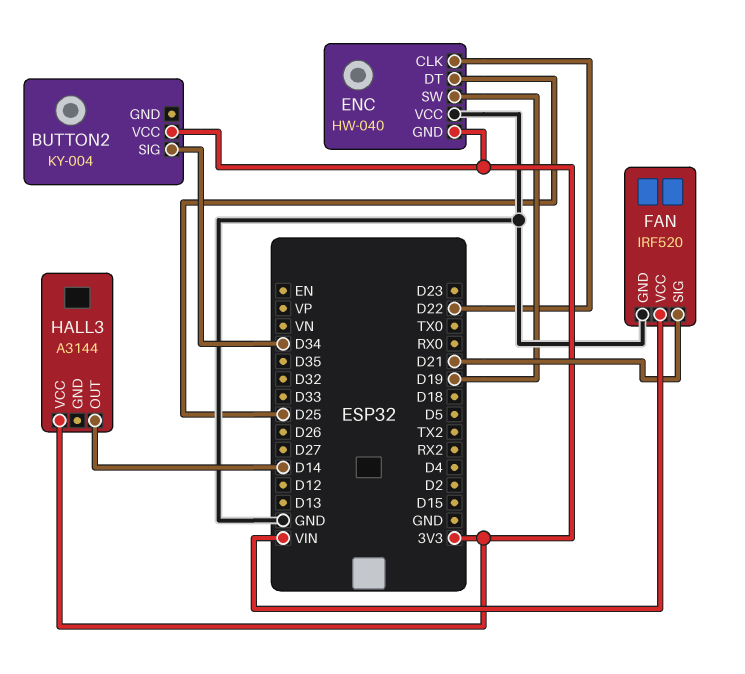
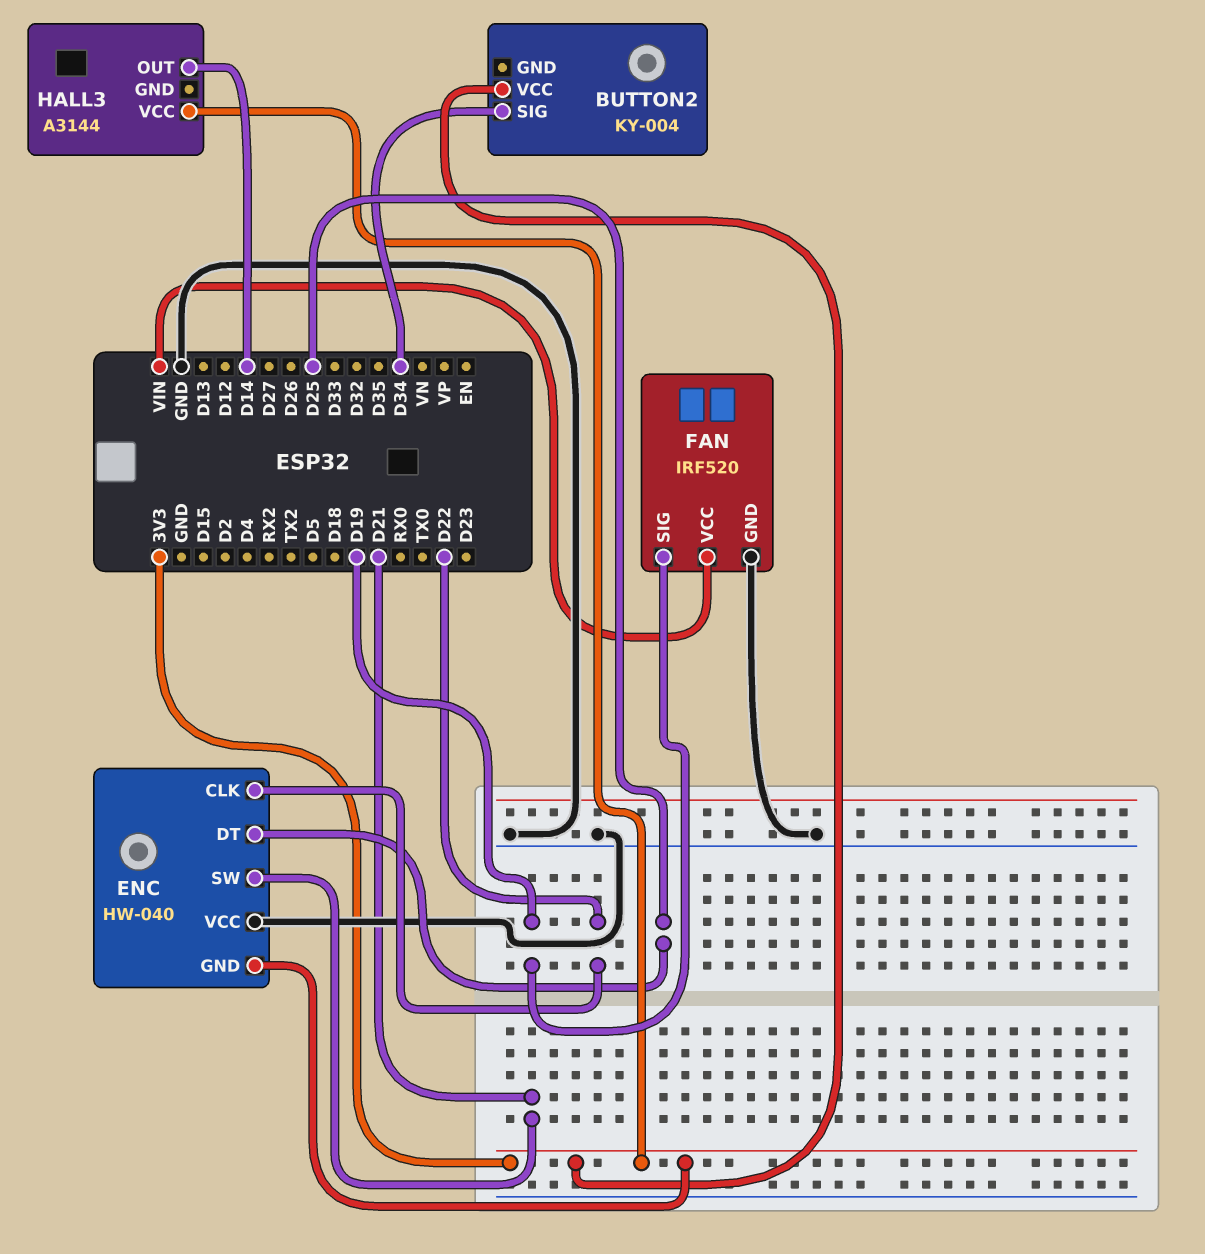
ENC pin SW: D19 -> D21
FAN pin SIG: D21 -> D19

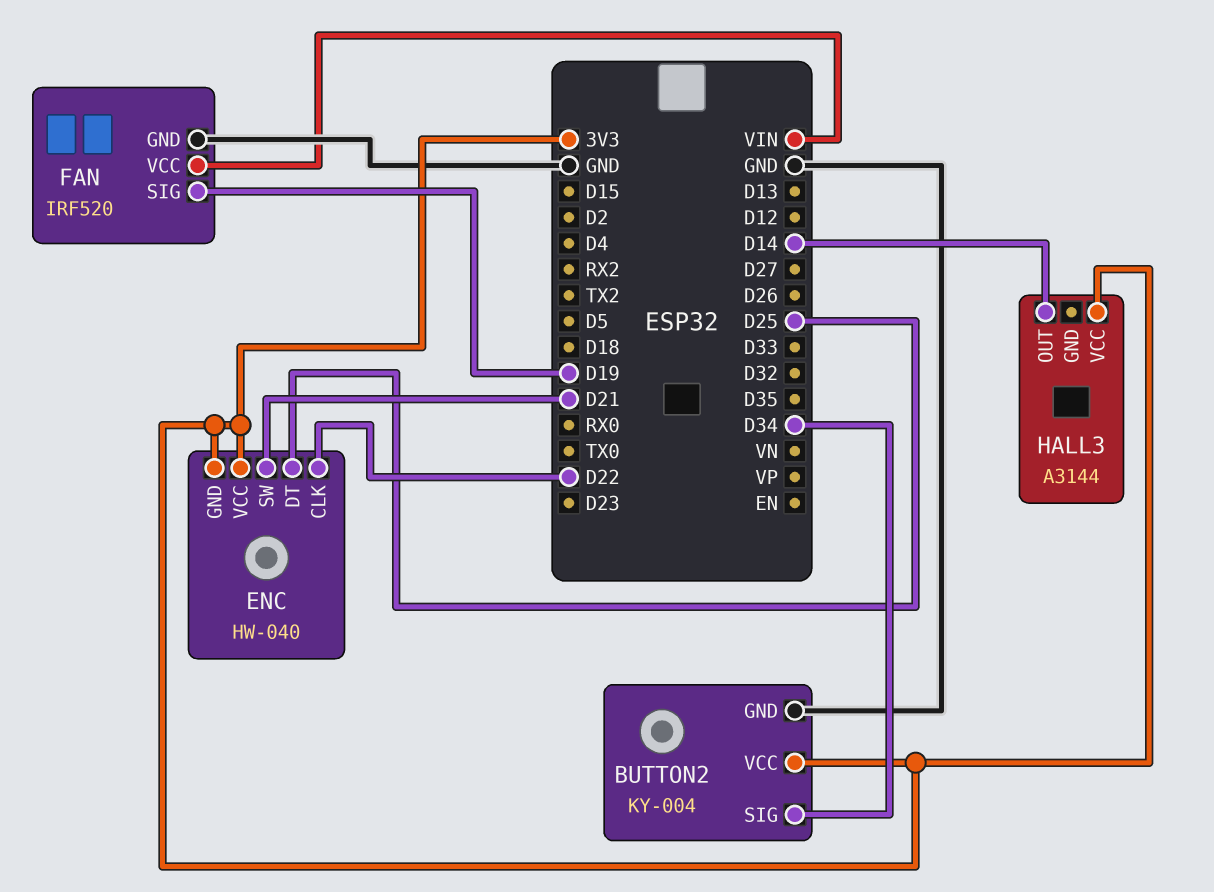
BUTTON2 pin GND: none -> GND
ENC pin VCC: GND -> 3V3

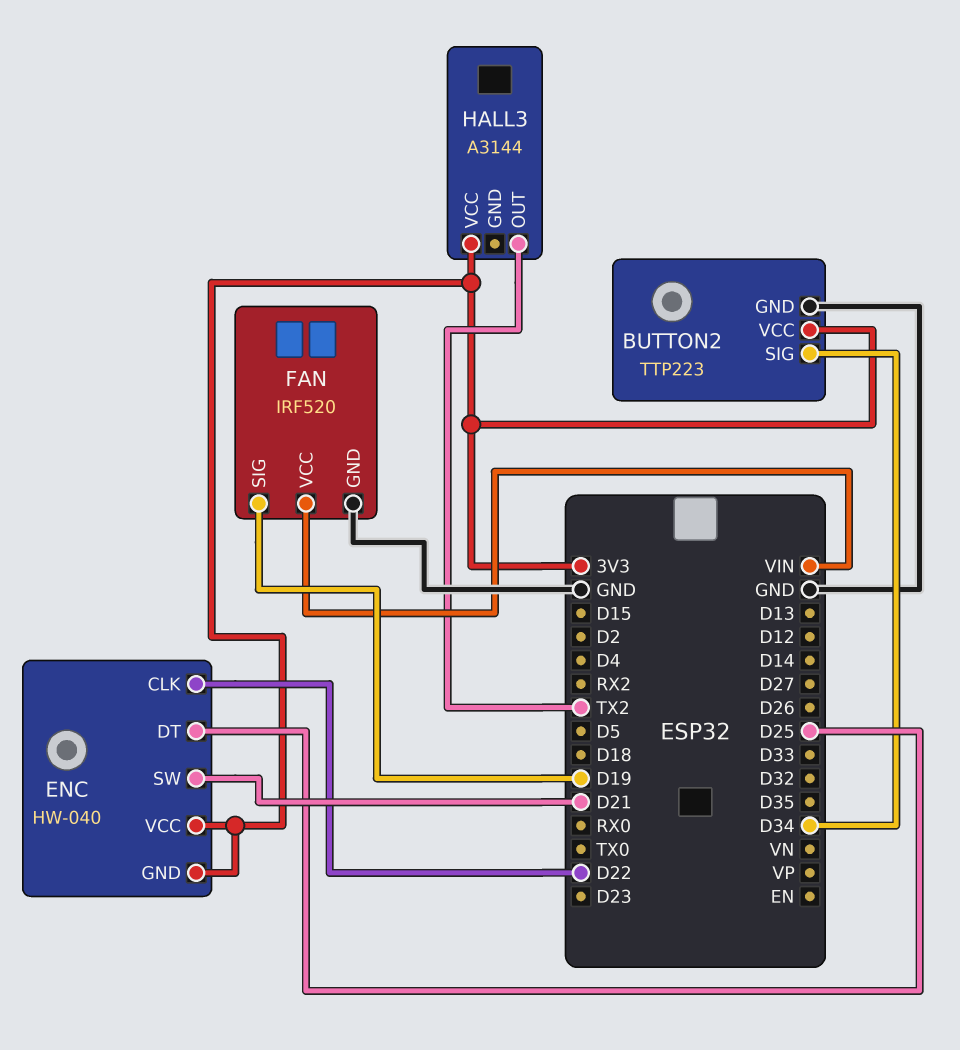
BUTTON2: KY-004 -> TTP223
HALL3 pin OUT: D14 -> TX2

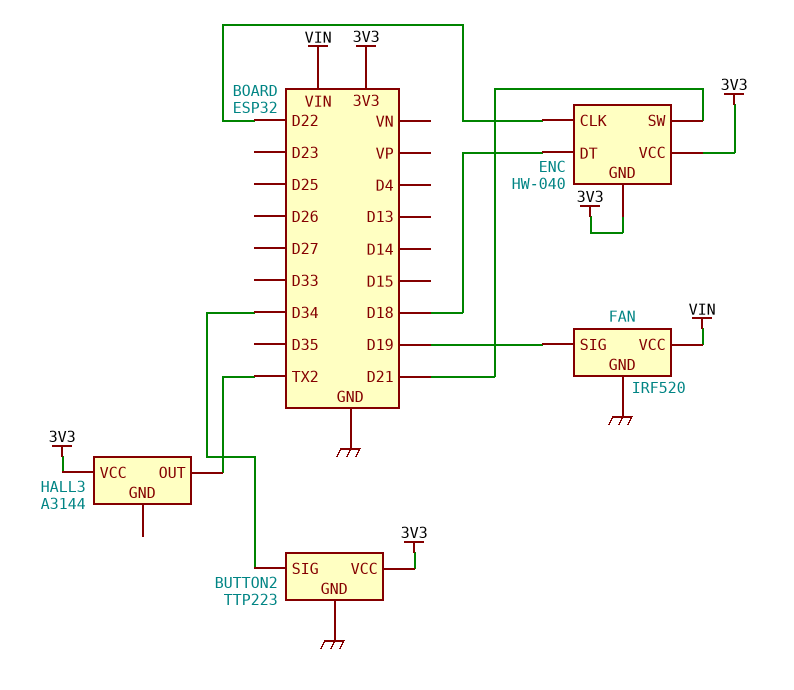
ENC pin DT: D25 -> D18

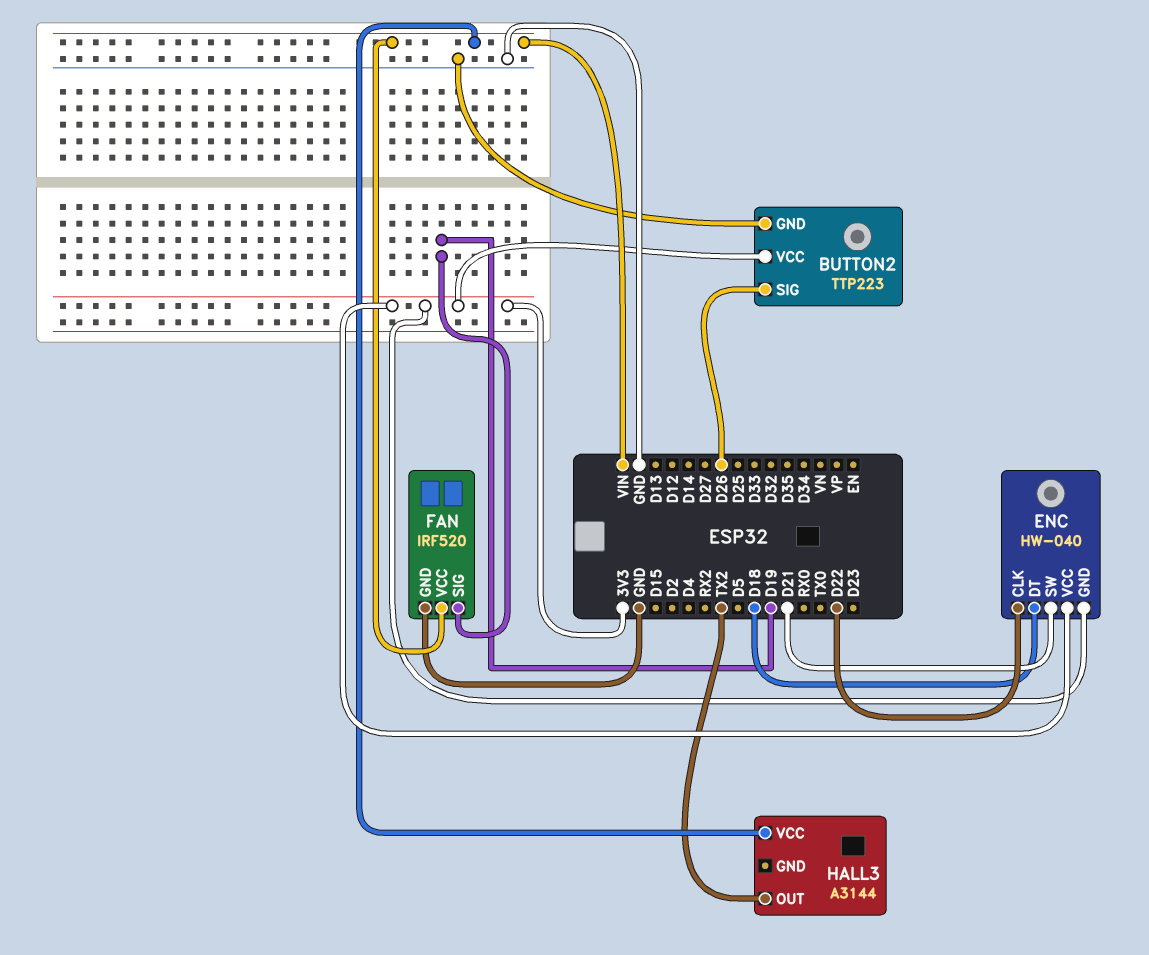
BUTTON2 pin SIG: D34 -> D26
HALL3 pin VCC: 3V3 -> VIN

